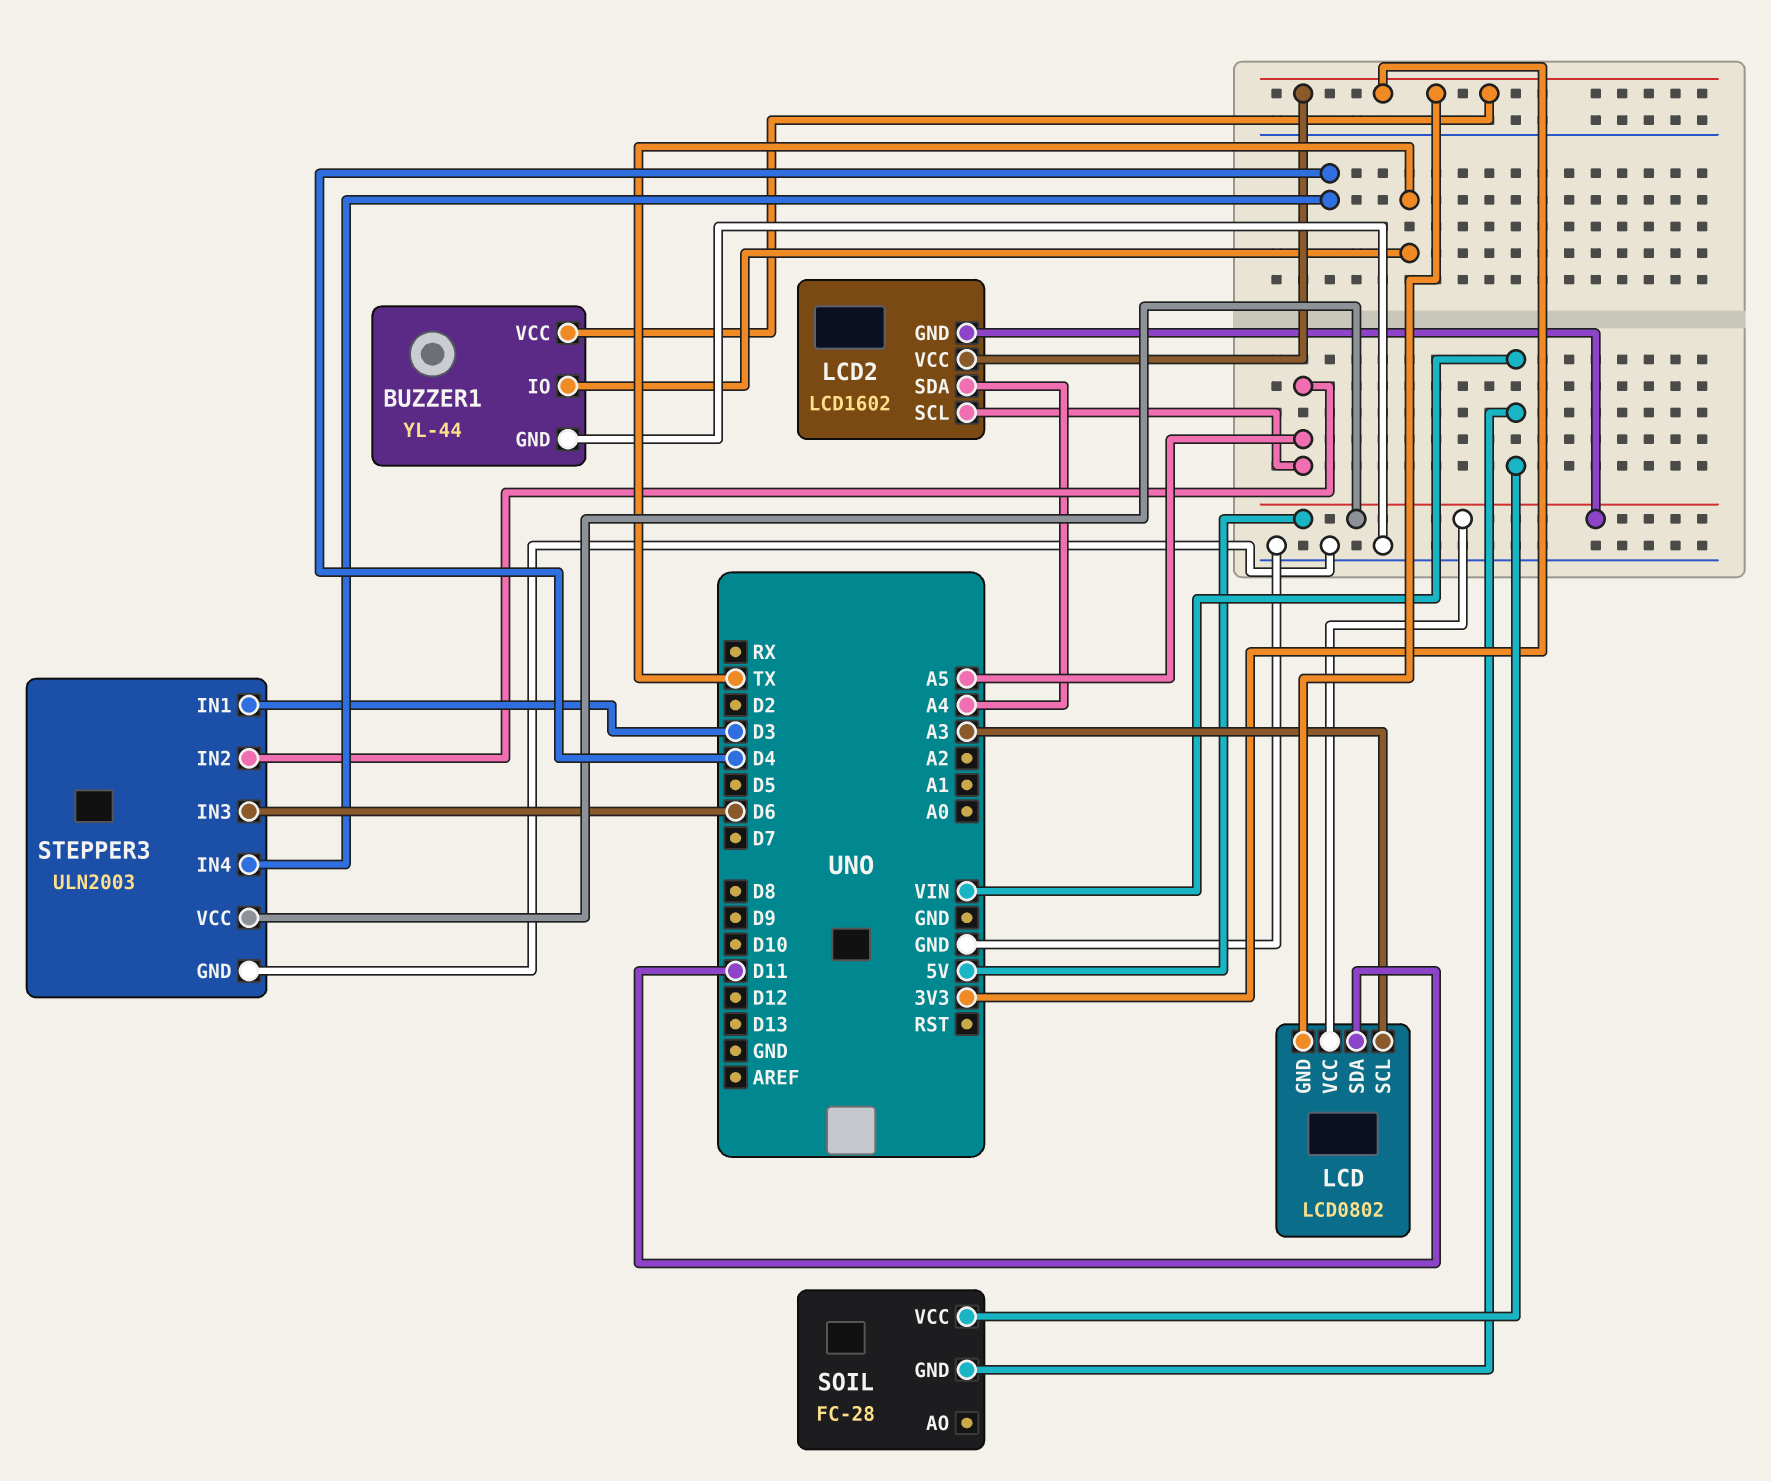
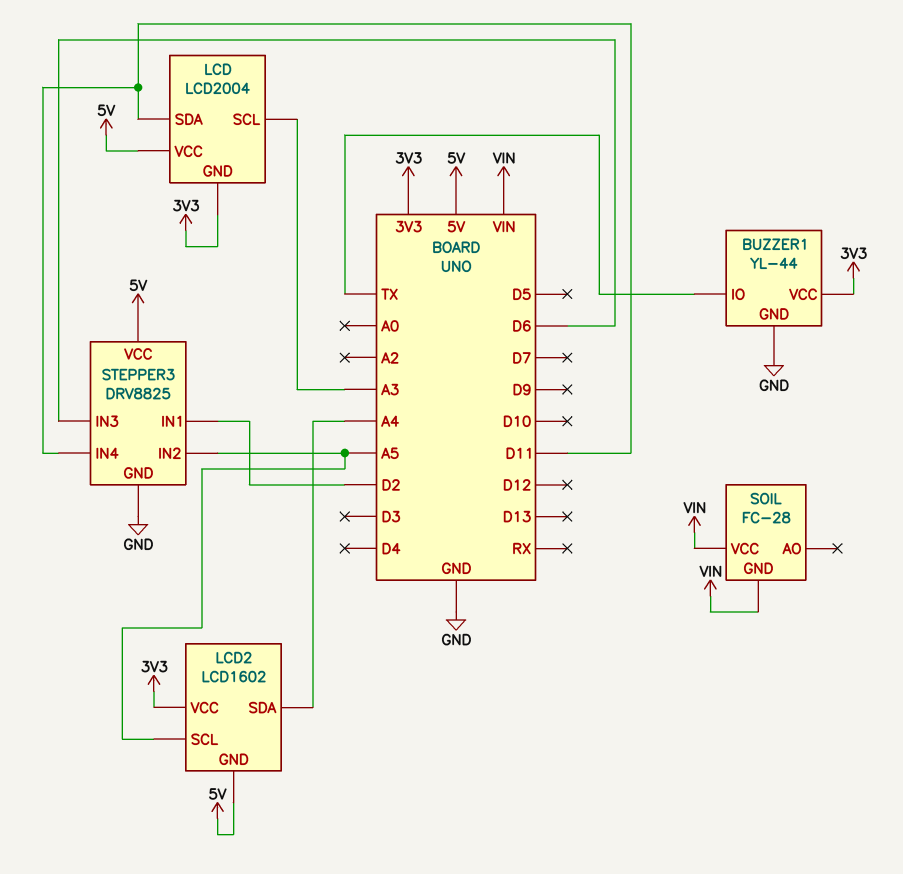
LCD: LCD0802 -> LCD2004
STEPPER3: ULN2003 -> DRV8825
STEPPER3 pin IN1: D3 -> D2
STEPPER3 pin IN4: D4 -> D11

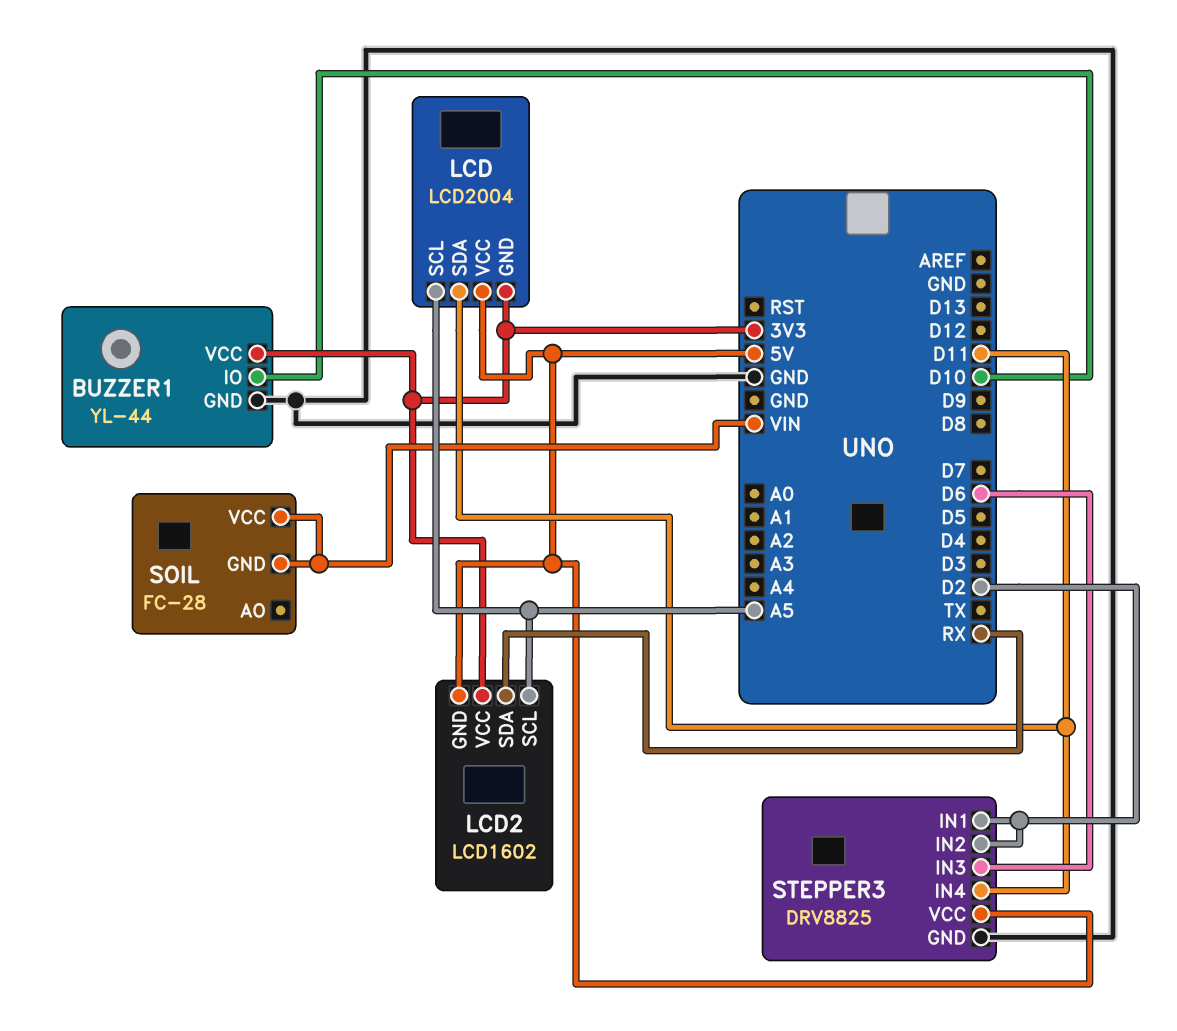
BUZZER1 pin IO: TX -> D10
LCD pin SCL: A3 -> A5
LCD2 pin SDA: A4 -> RX
STEPPER3 pin IN2: A5 -> D2

